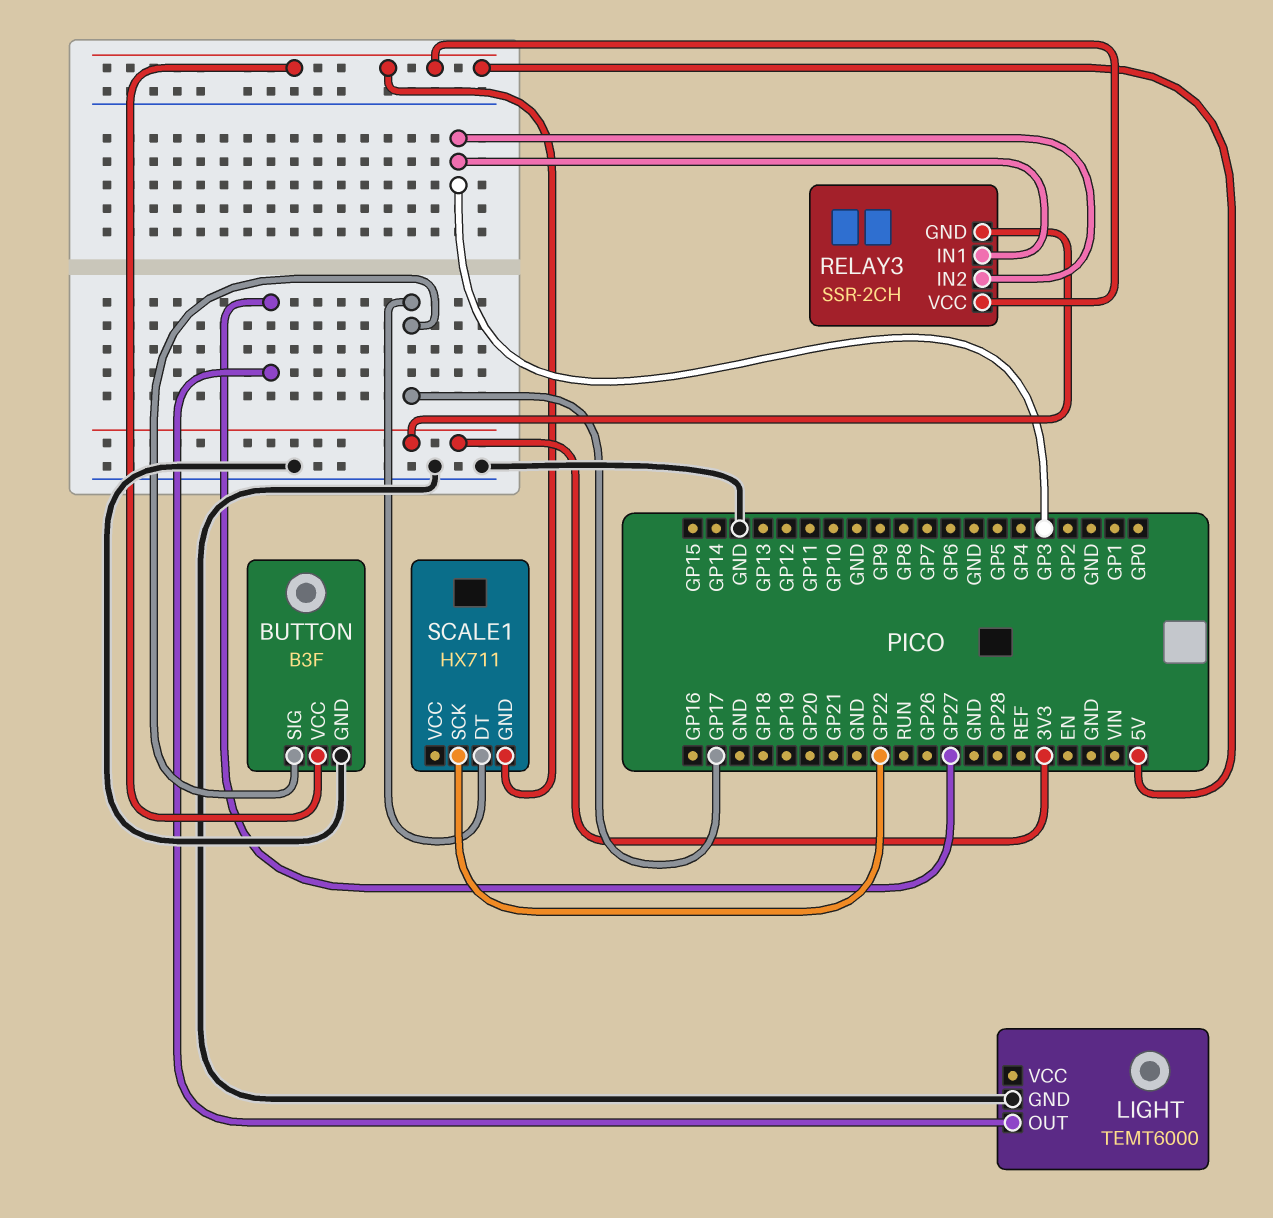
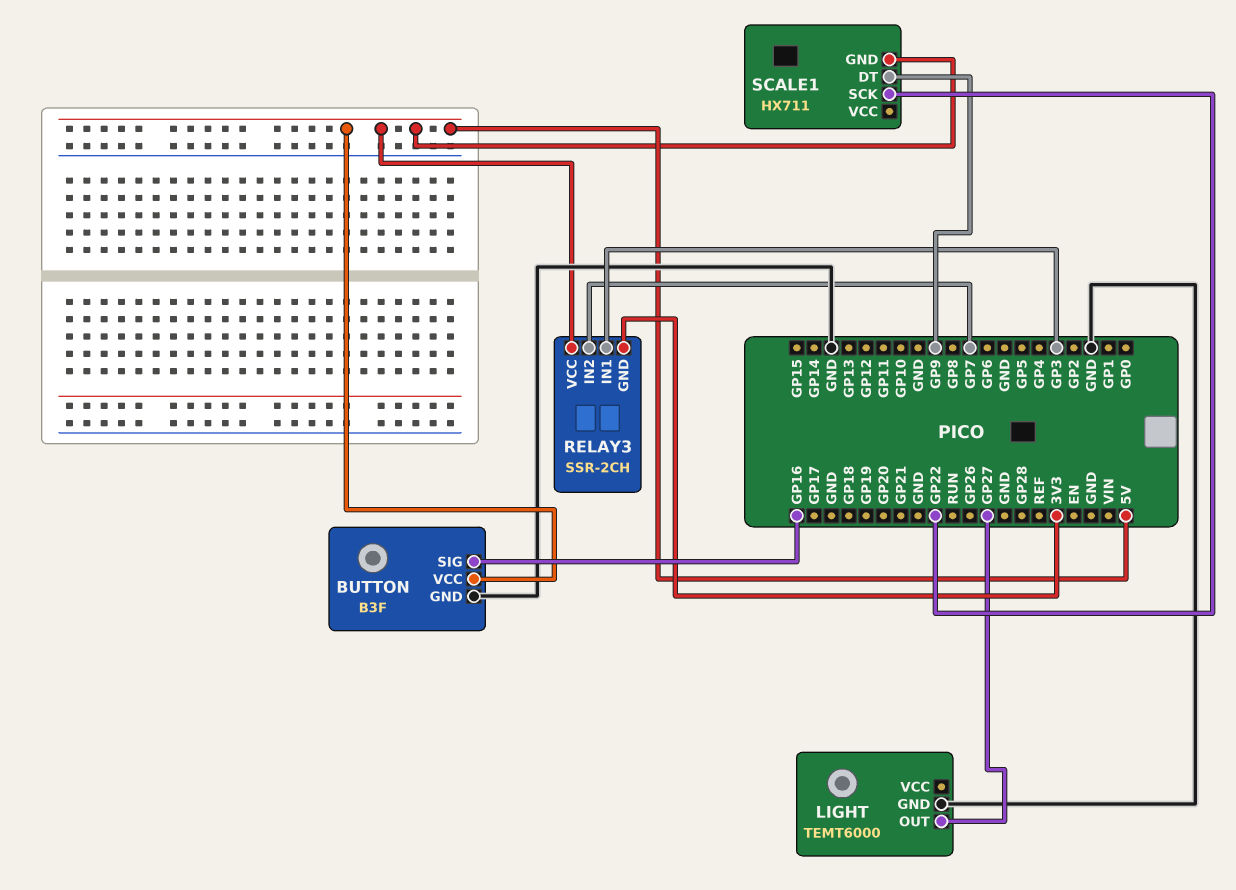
BUTTON pin SIG: GP17 -> GP16
RELAY3 pin IN2: GP3 -> GP7
SCALE1 pin DT: GP17 -> GP9

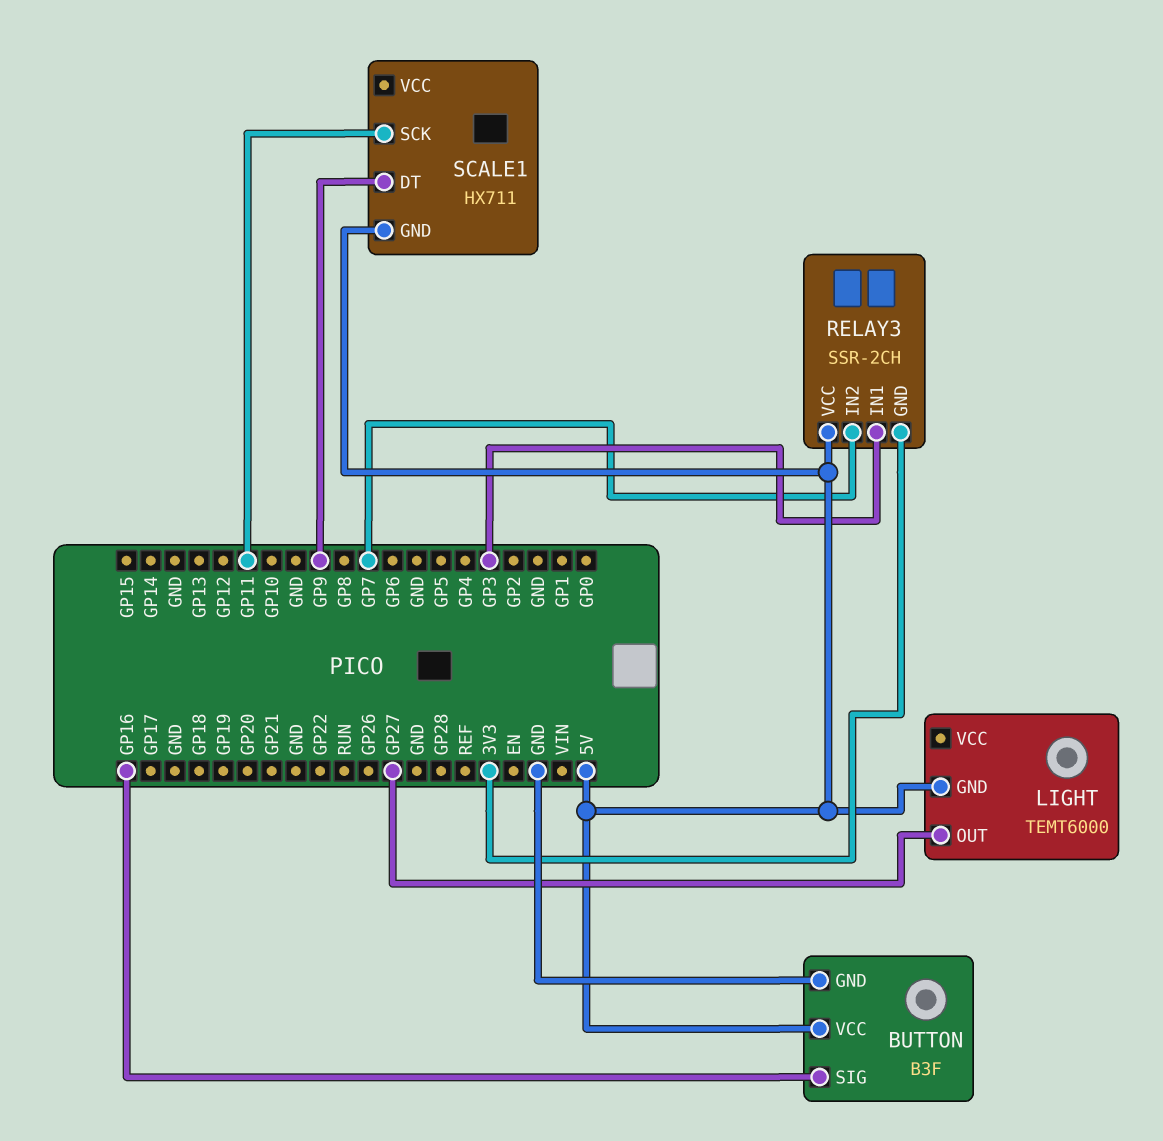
LIGHT pin GND: GND -> 5V
SCALE1 pin SCK: GP22 -> GP11

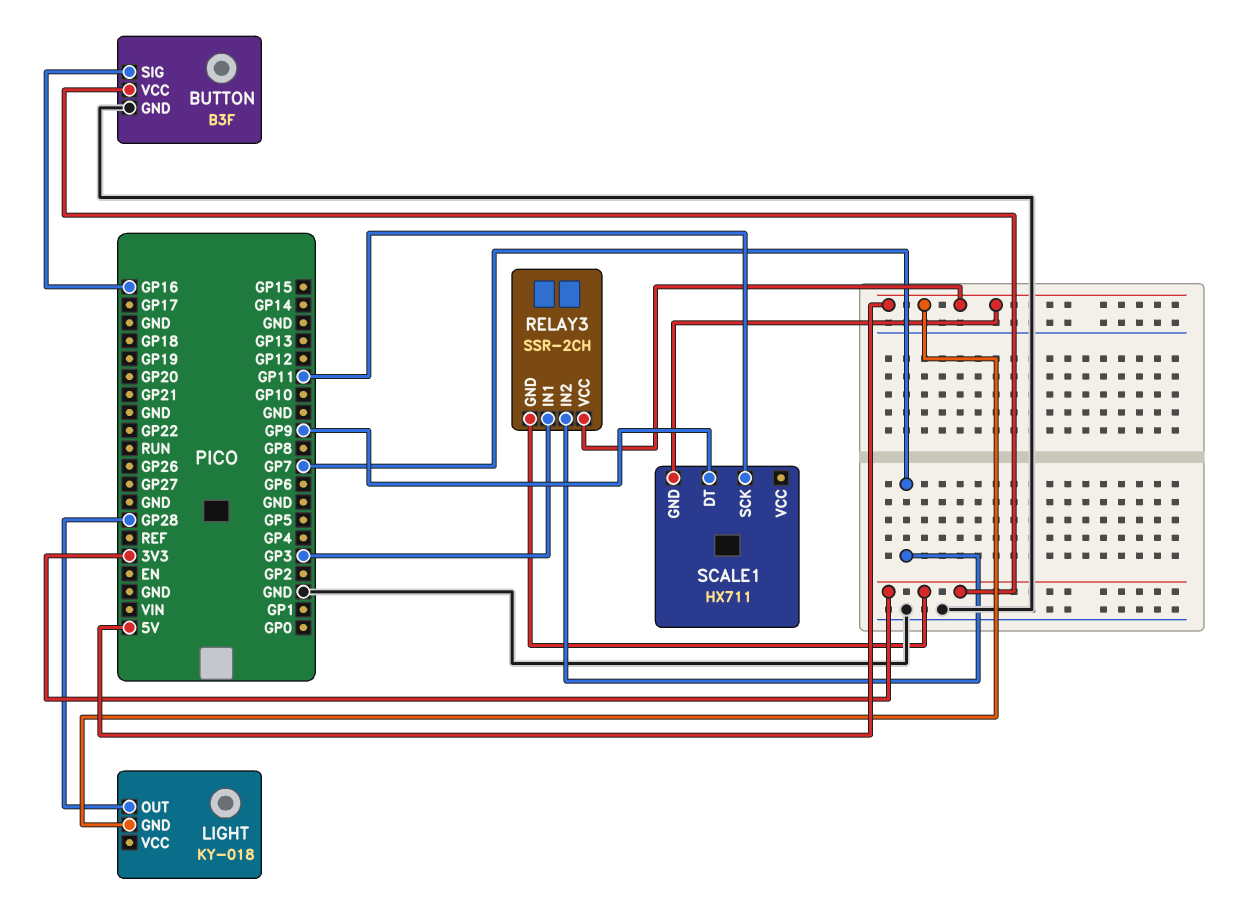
BUTTON pin VCC: 5V -> 3V3
LIGHT: TEMT6000 -> KY-018
LIGHT pin OUT: GP27 -> GP28

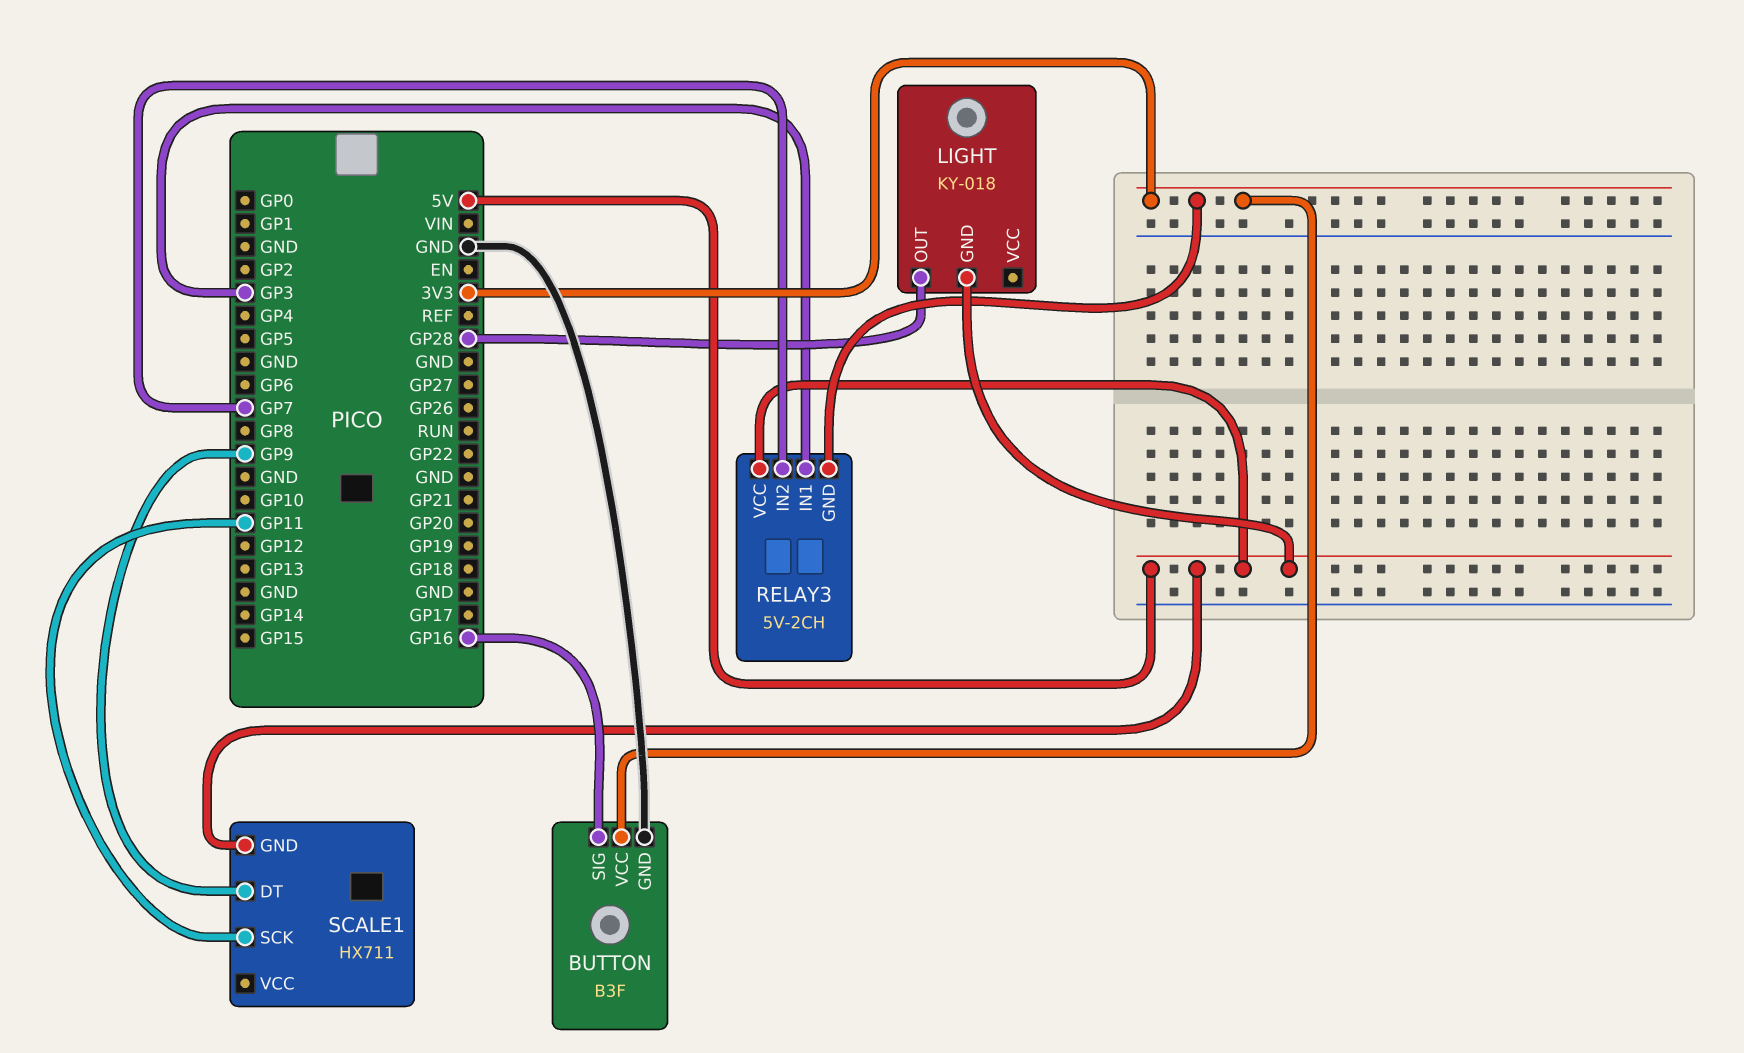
RELAY3: SSR-2CH -> 5V-2CH

